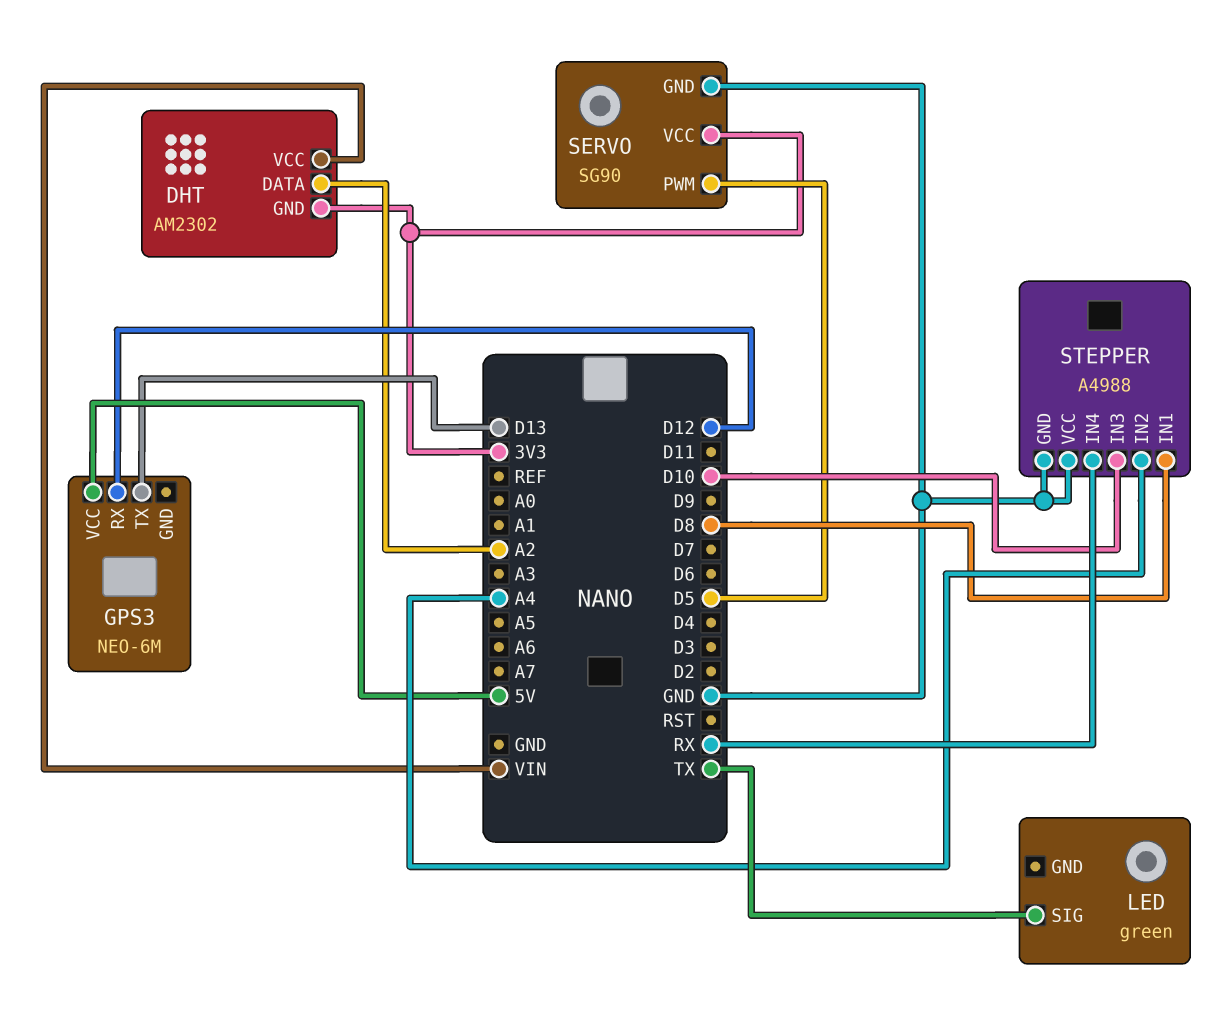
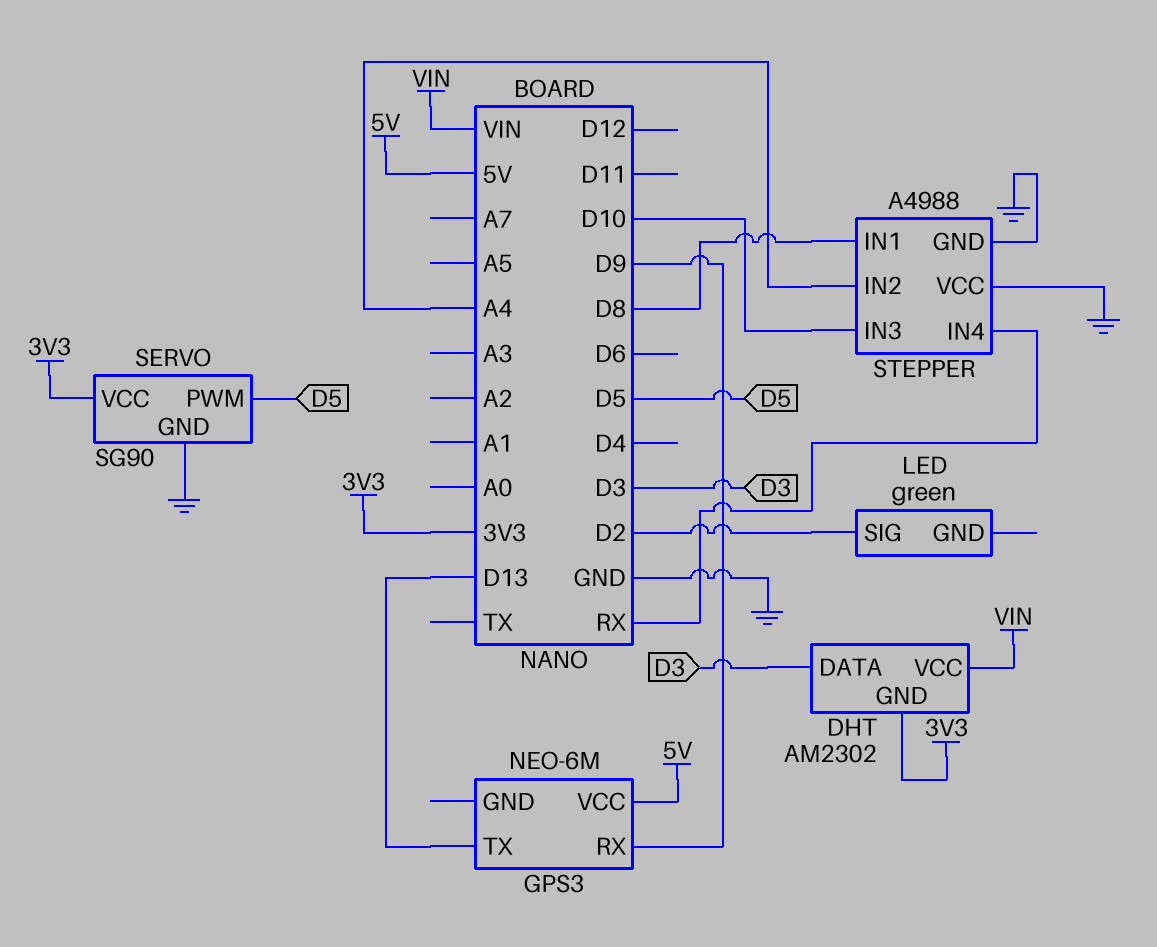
DHT pin DATA: A2 -> D3
GPS3 pin RX: D12 -> D9
LED pin SIG: TX -> D2

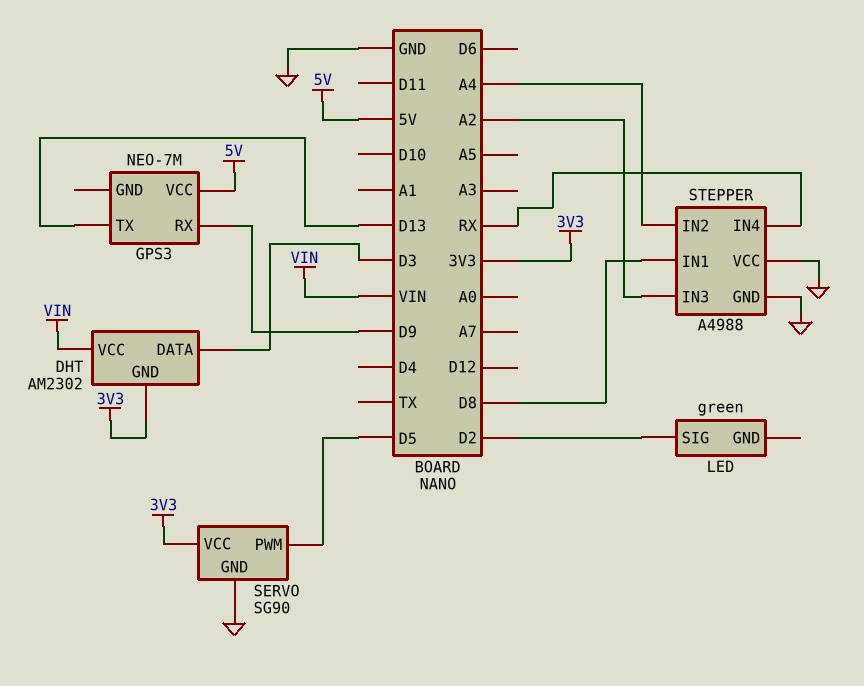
GPS3: NEO-6M -> NEO-7M
STEPPER pin IN3: D10 -> A2

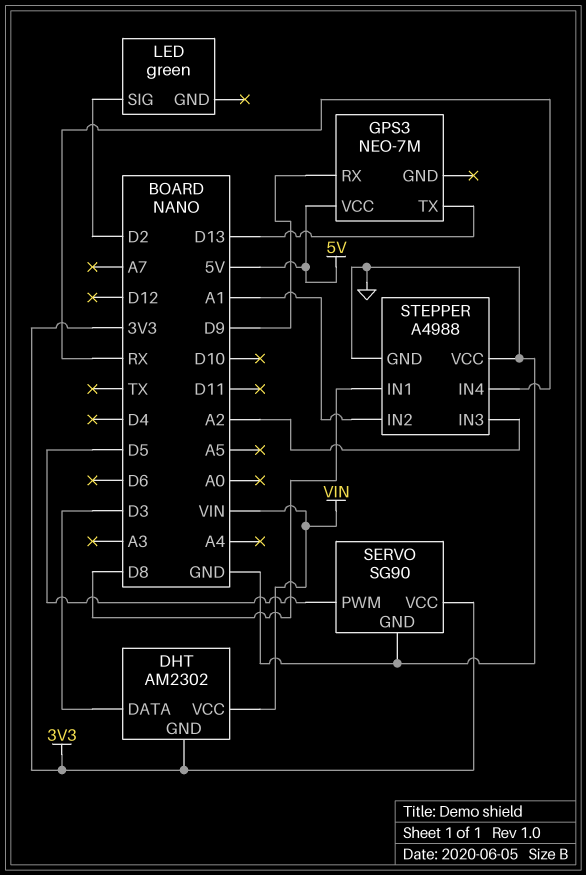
STEPPER pin IN2: A4 -> A1

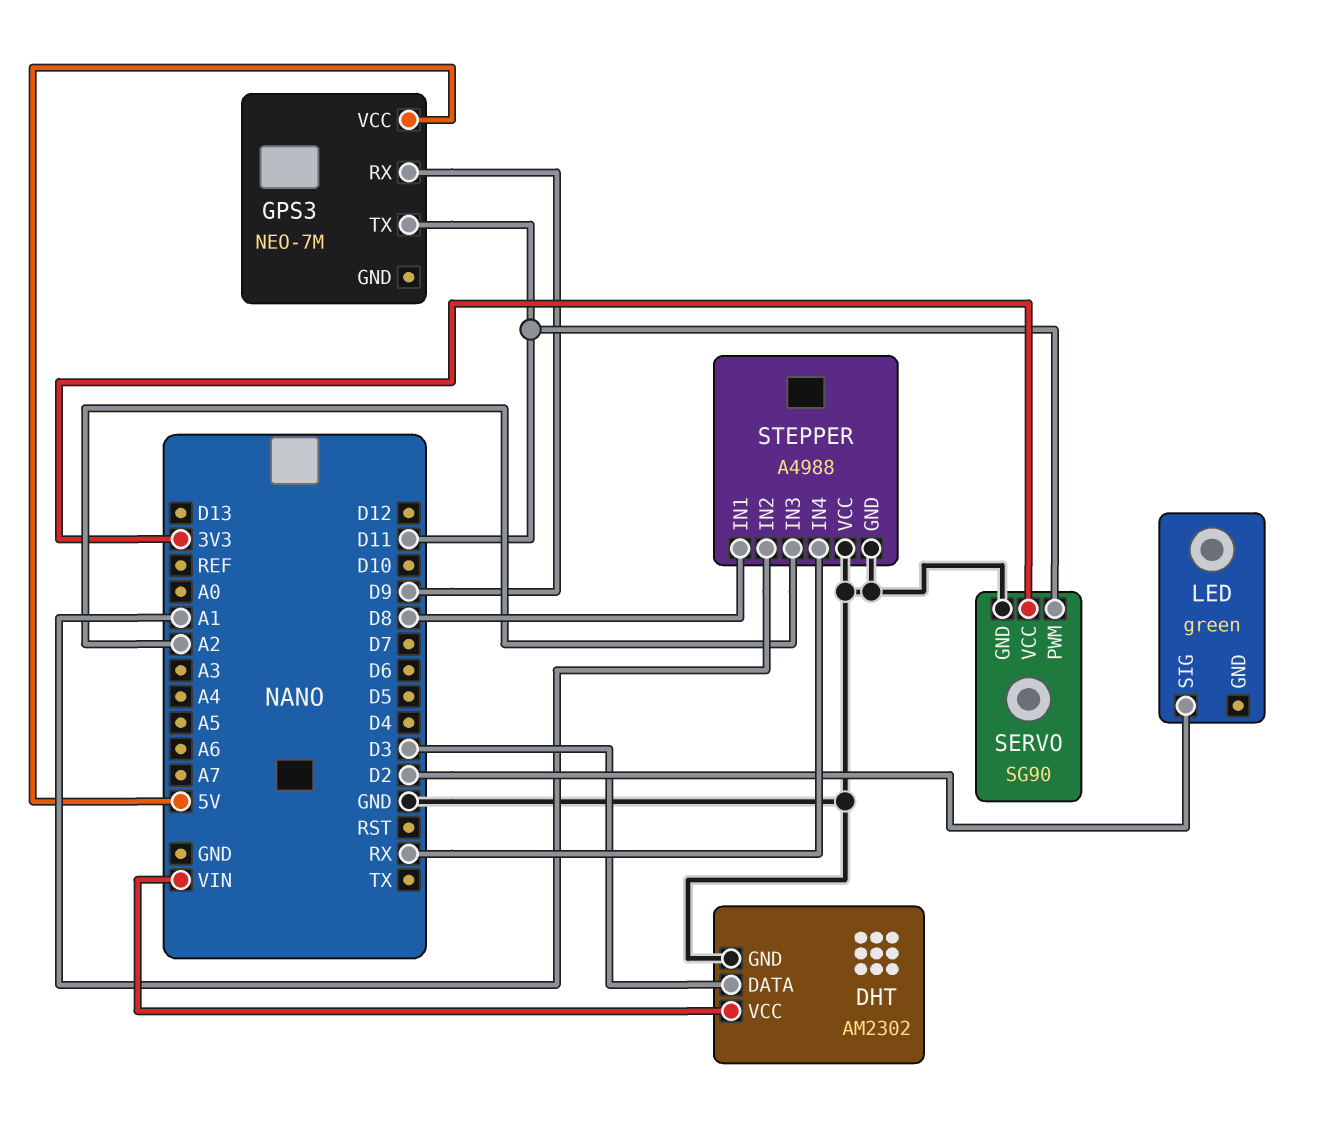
DHT pin GND: 3V3 -> GND
GPS3 pin TX: D13 -> D11
SERVO pin PWM: D5 -> D11

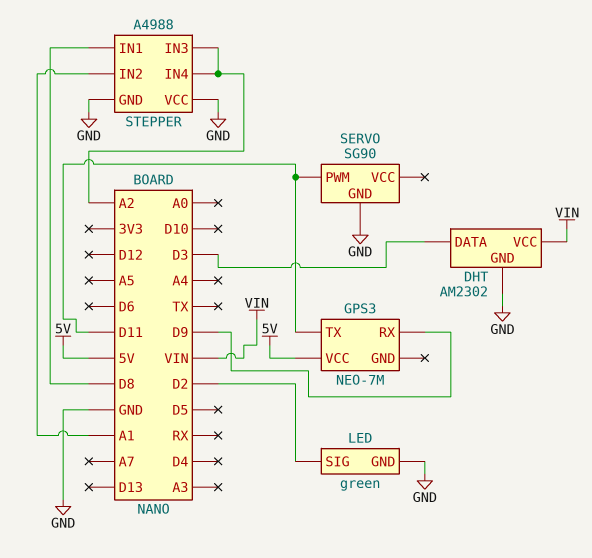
LED pin GND: none -> GND
SERVO pin VCC: 3V3 -> none
STEPPER pin IN4: RX -> A2

